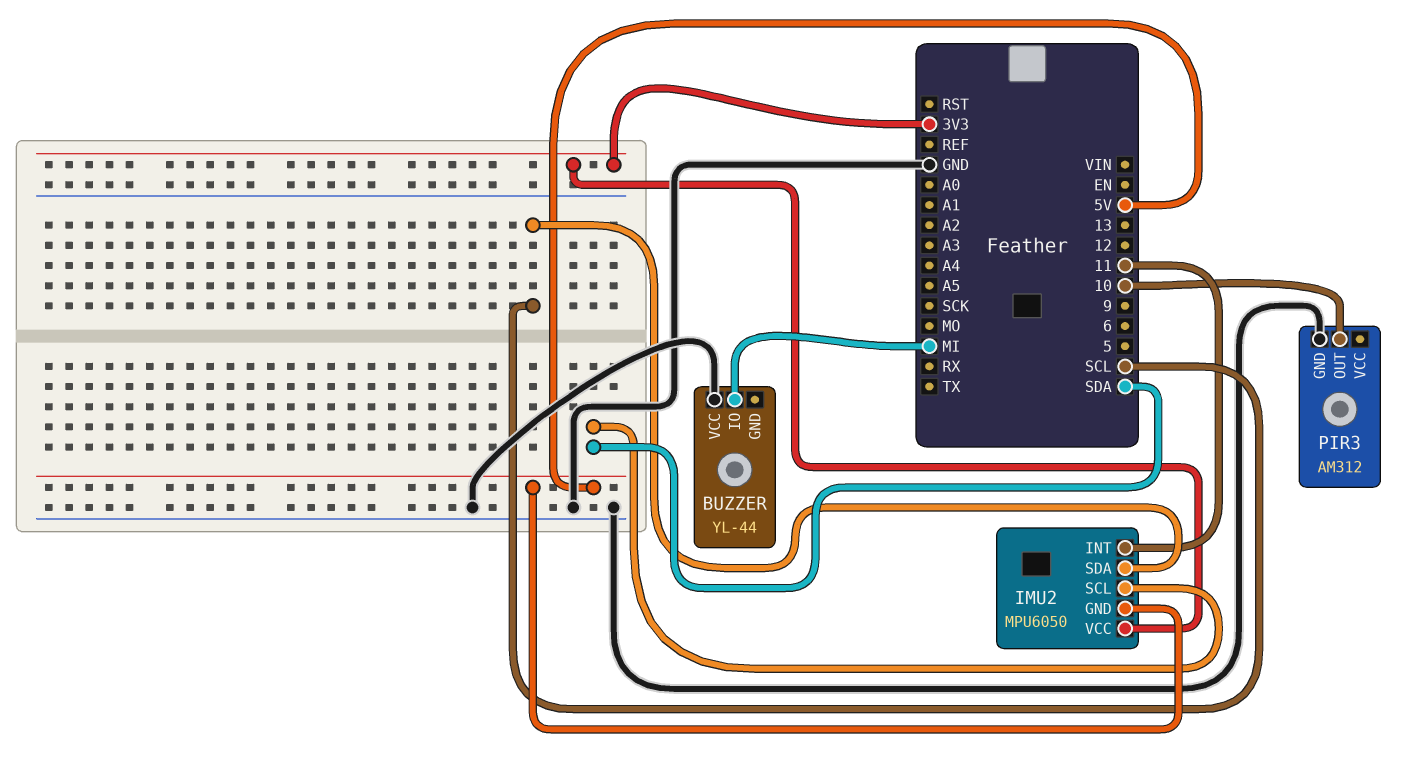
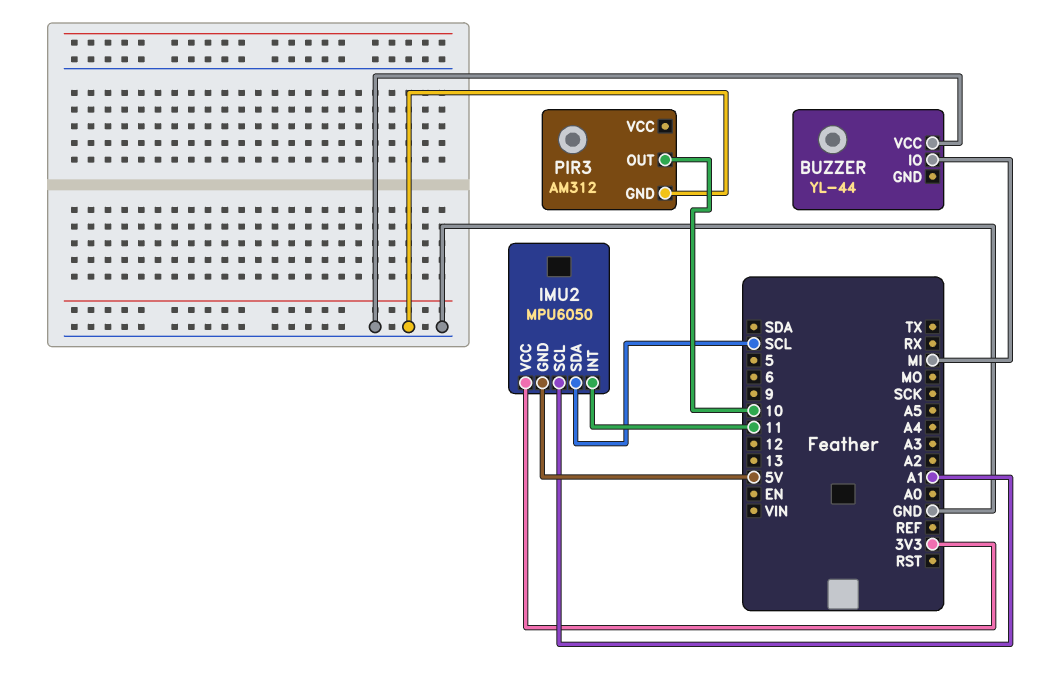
IMU2 pin SCL: SDA -> A1

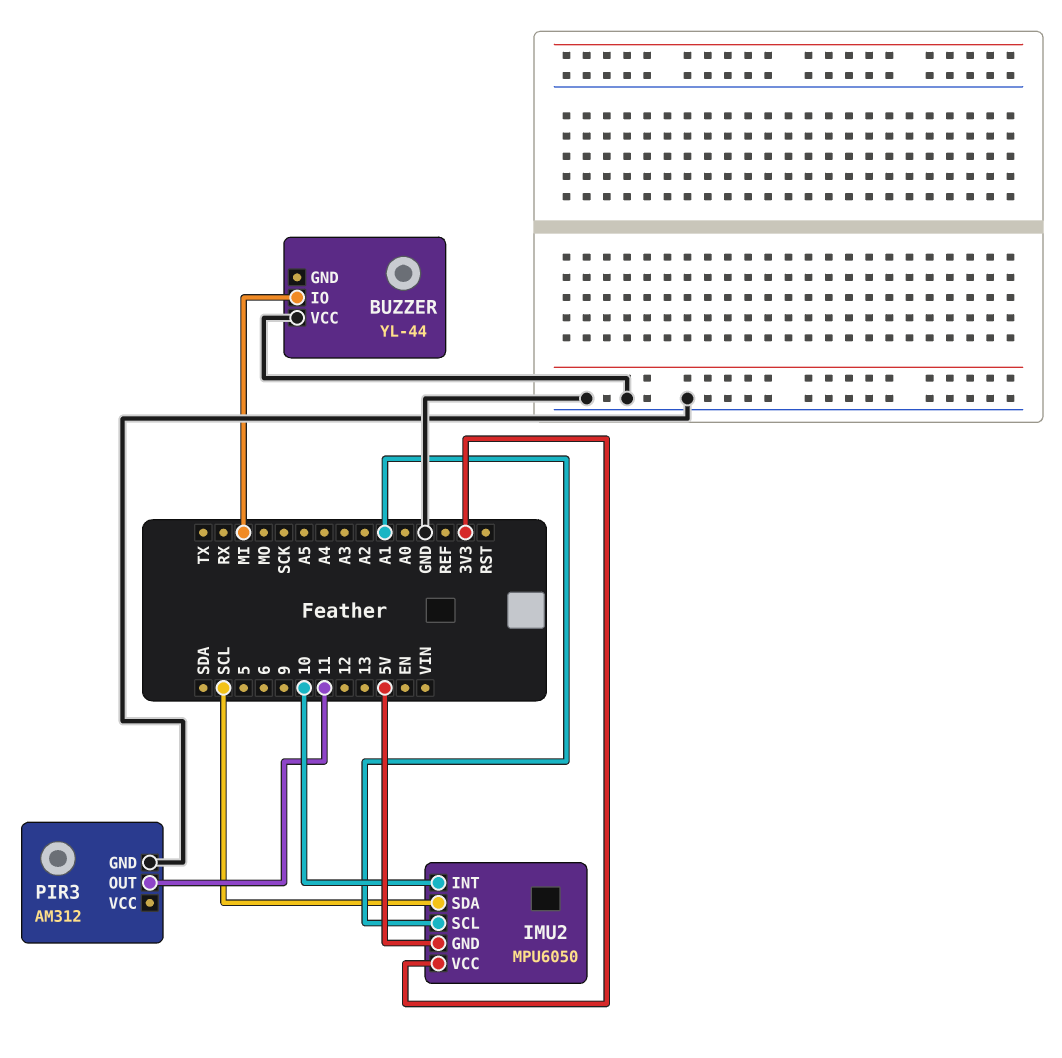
IMU2 pin INT: 11 -> 10
PIR3 pin OUT: 10 -> 11

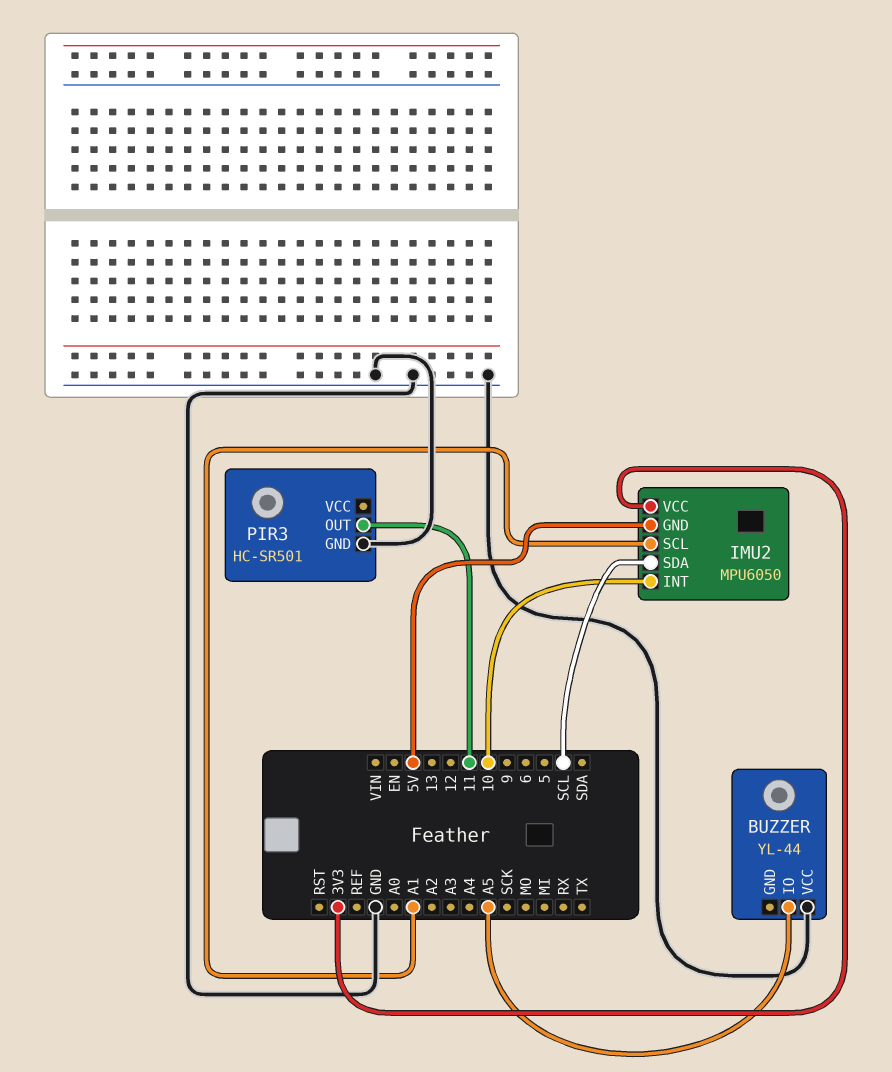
BUZZER pin IO: MI -> A5
PIR3: AM312 -> HC-SR501

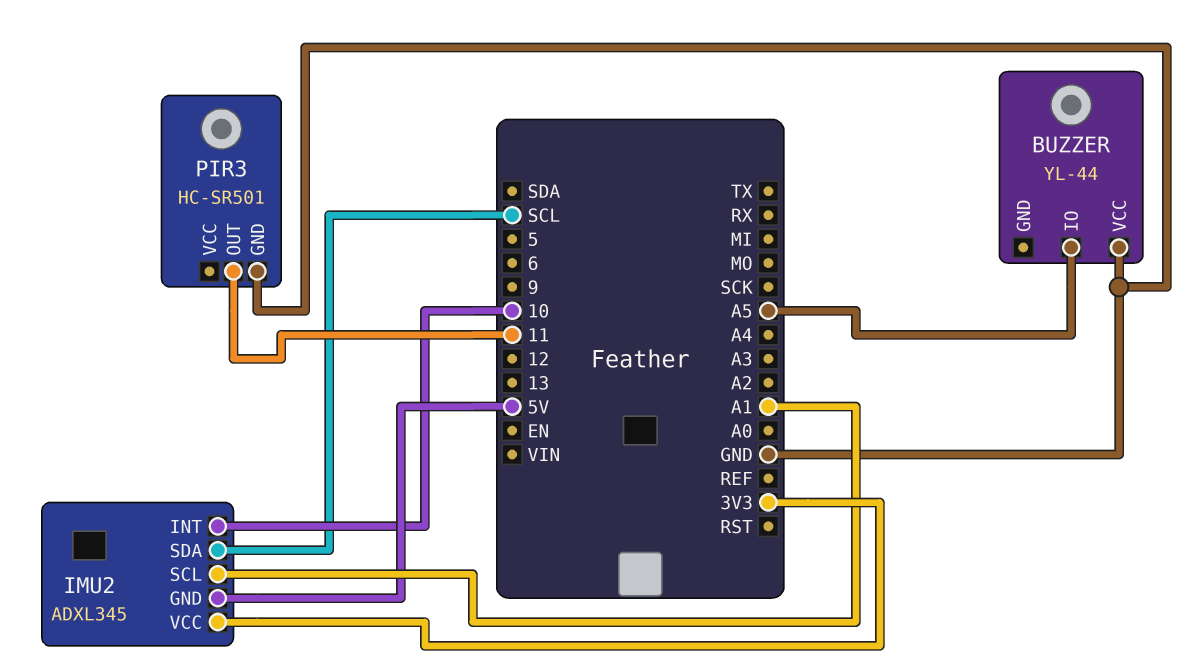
IMU2: MPU6050 -> ADXL345

